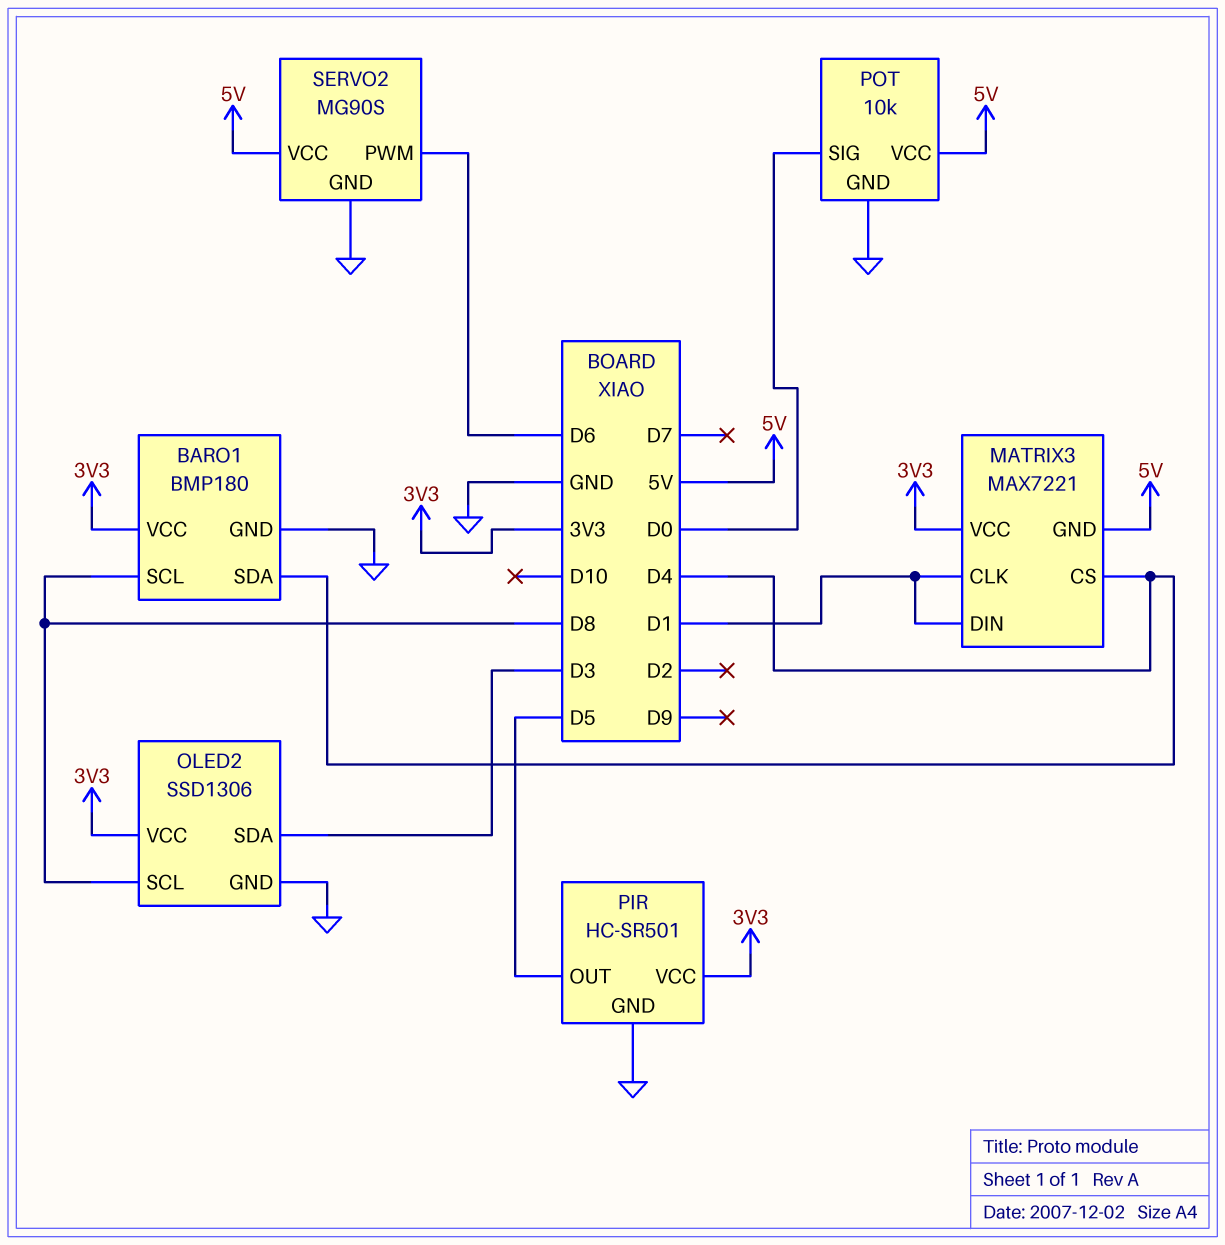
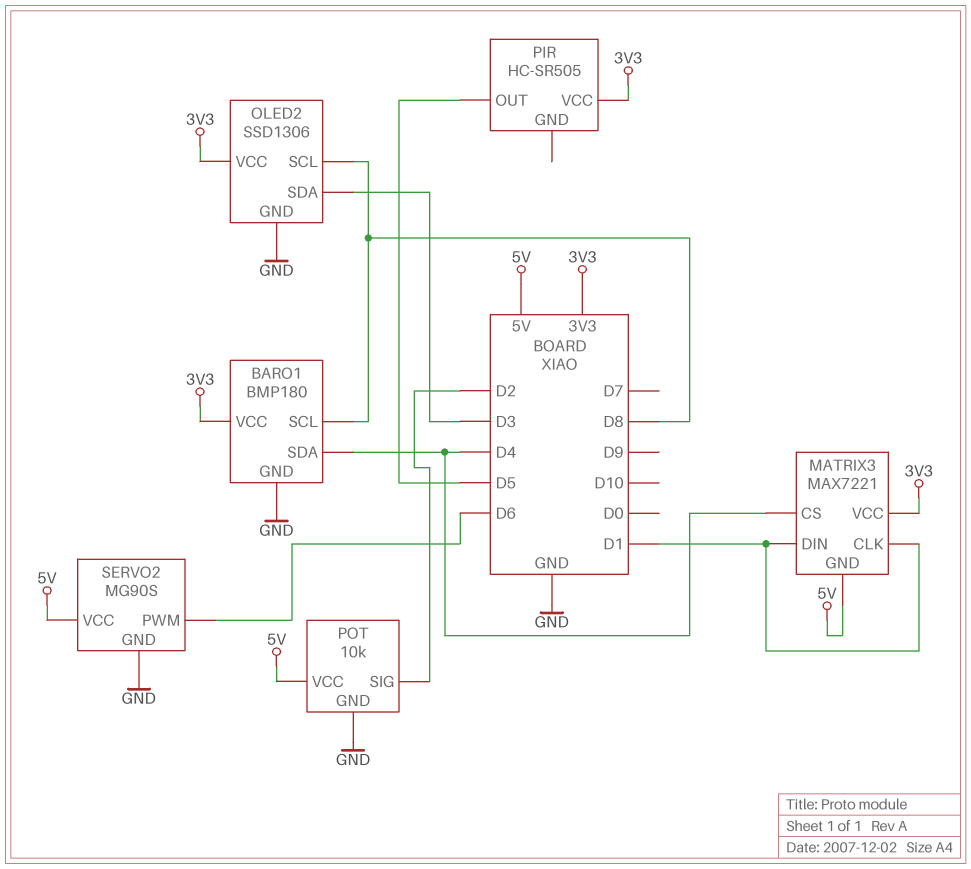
PIR: HC-SR501 -> HC-SR505
PIR pin GND: GND -> none
POT pin SIG: D0 -> D2

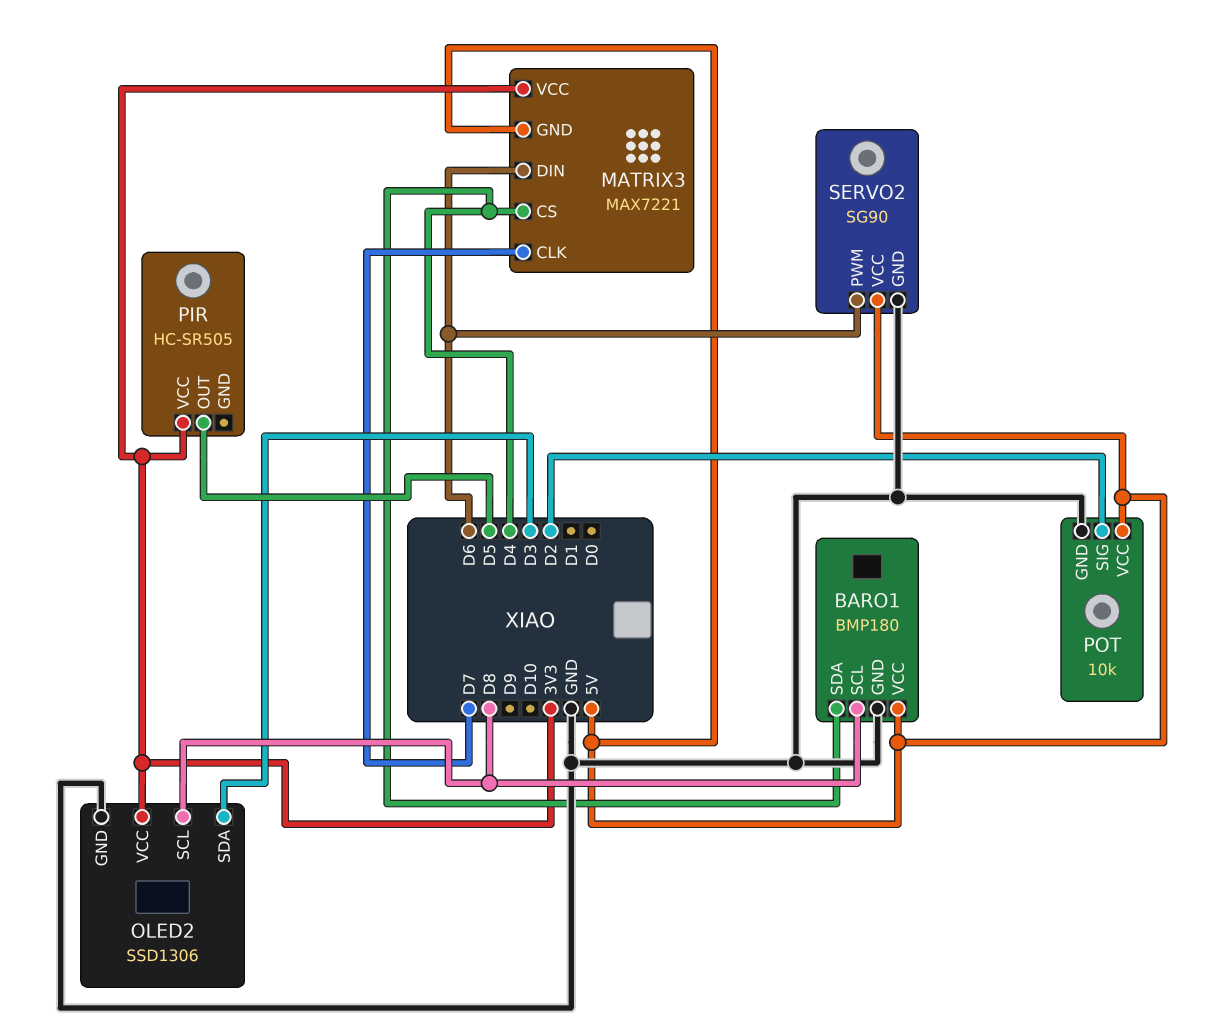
BARO1 pin VCC: 3V3 -> 5V
MATRIX3 pin CLK: D1 -> D7
MATRIX3 pin DIN: D1 -> D6
SERVO2: MG90S -> SG90

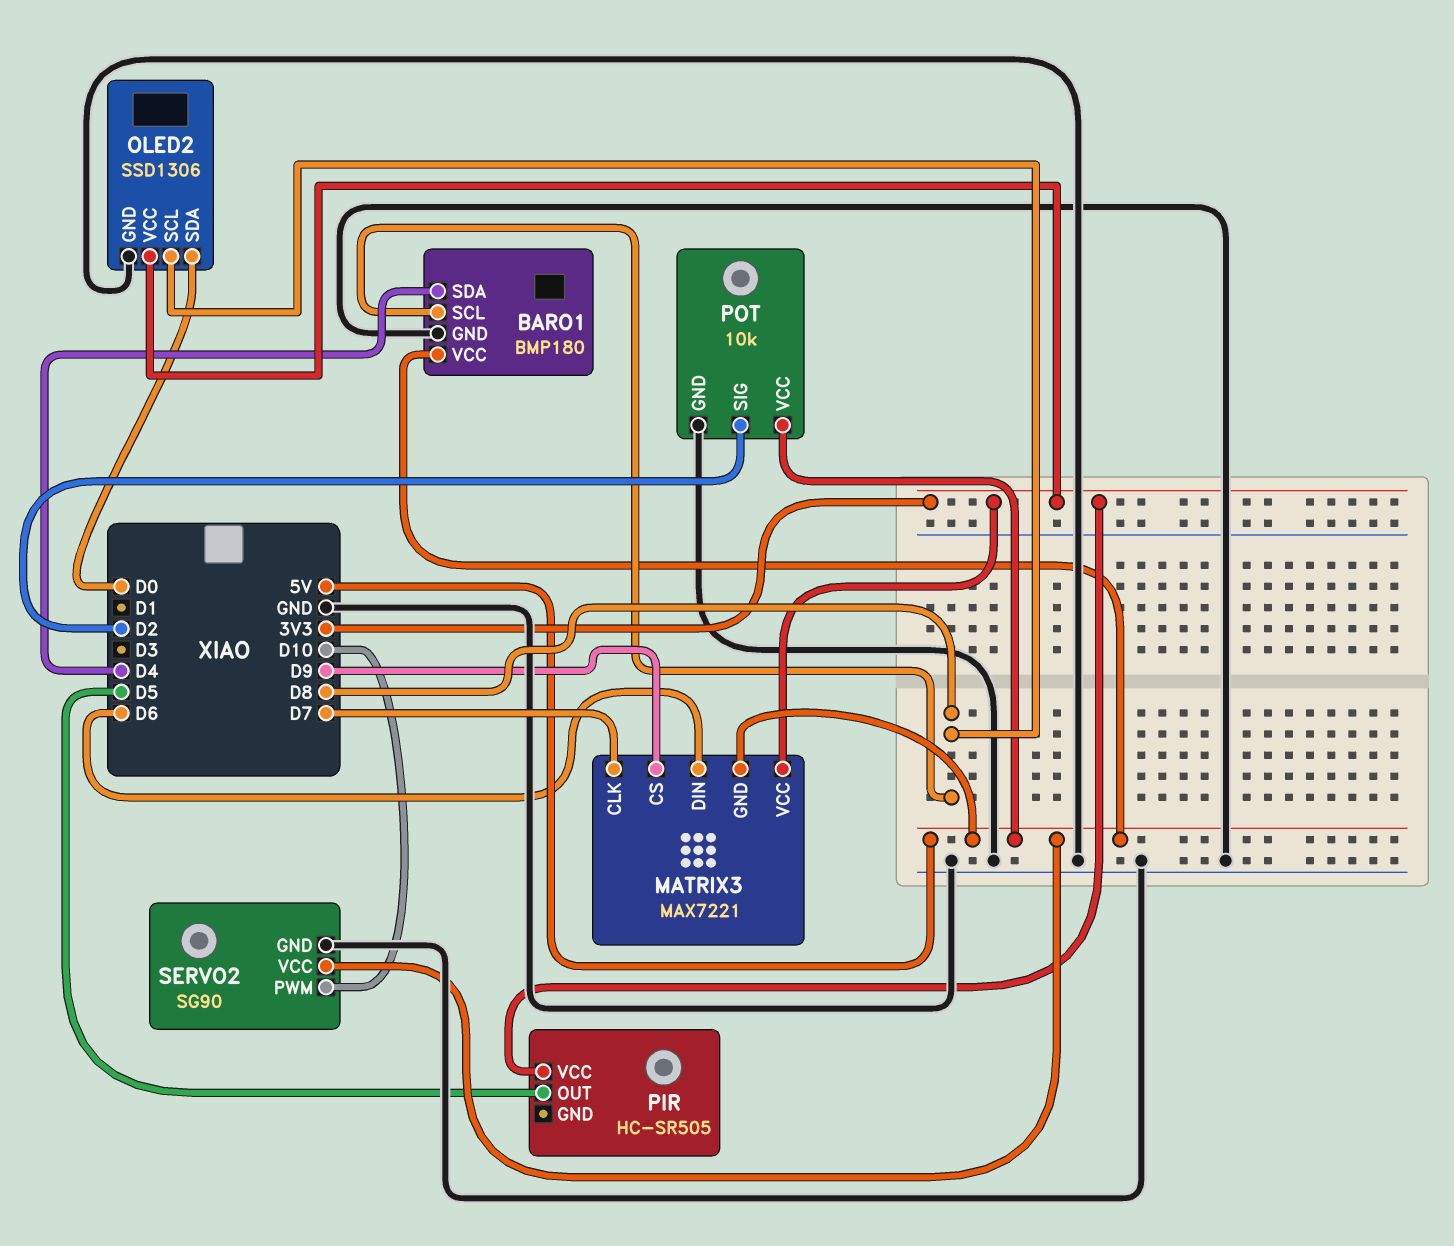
MATRIX3 pin CS: D4 -> D9
OLED2 pin SDA: D3 -> D0
SERVO2 pin PWM: D6 -> D10

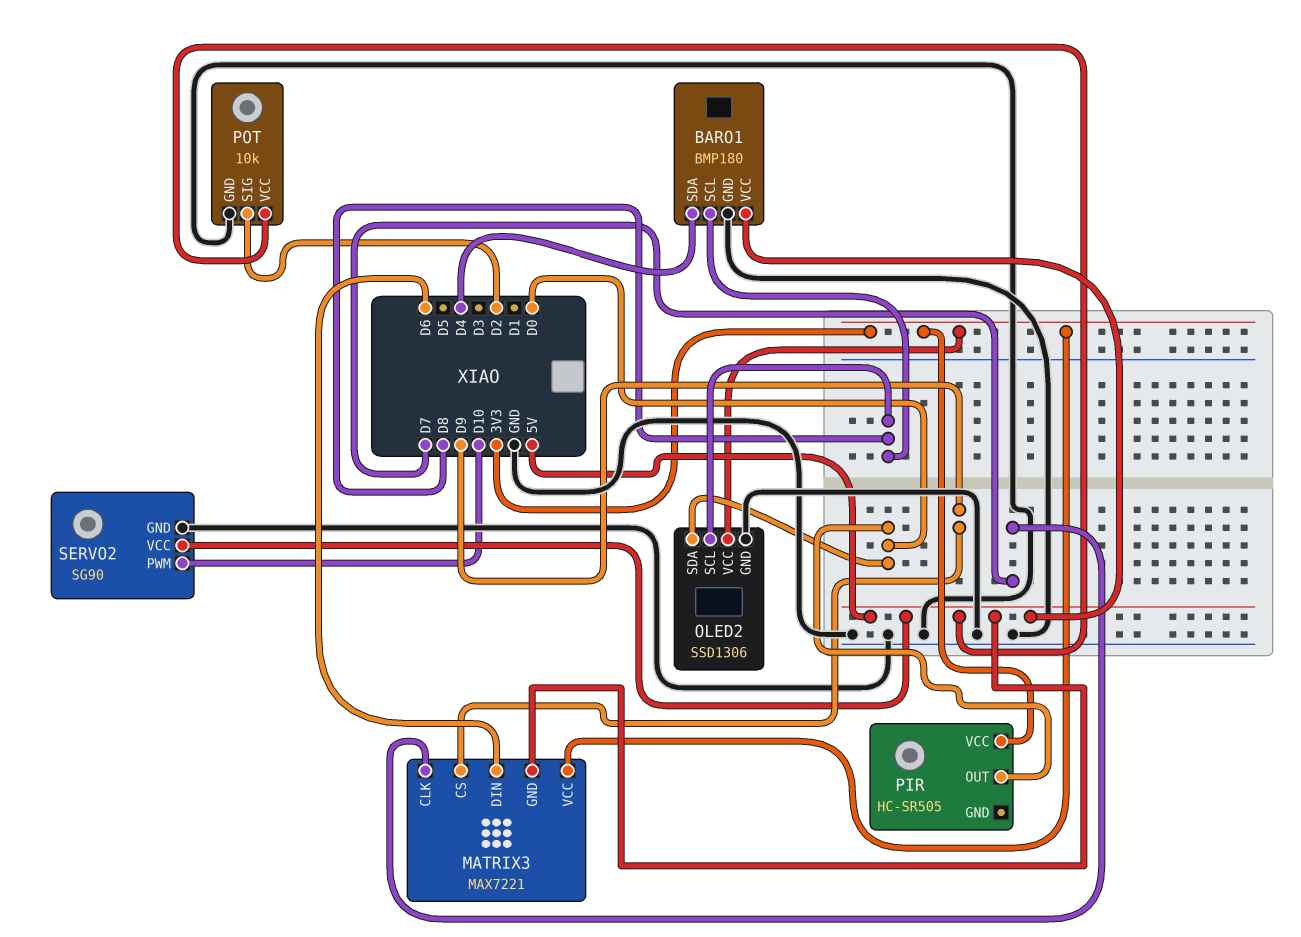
PIR pin OUT: D5 -> D0

